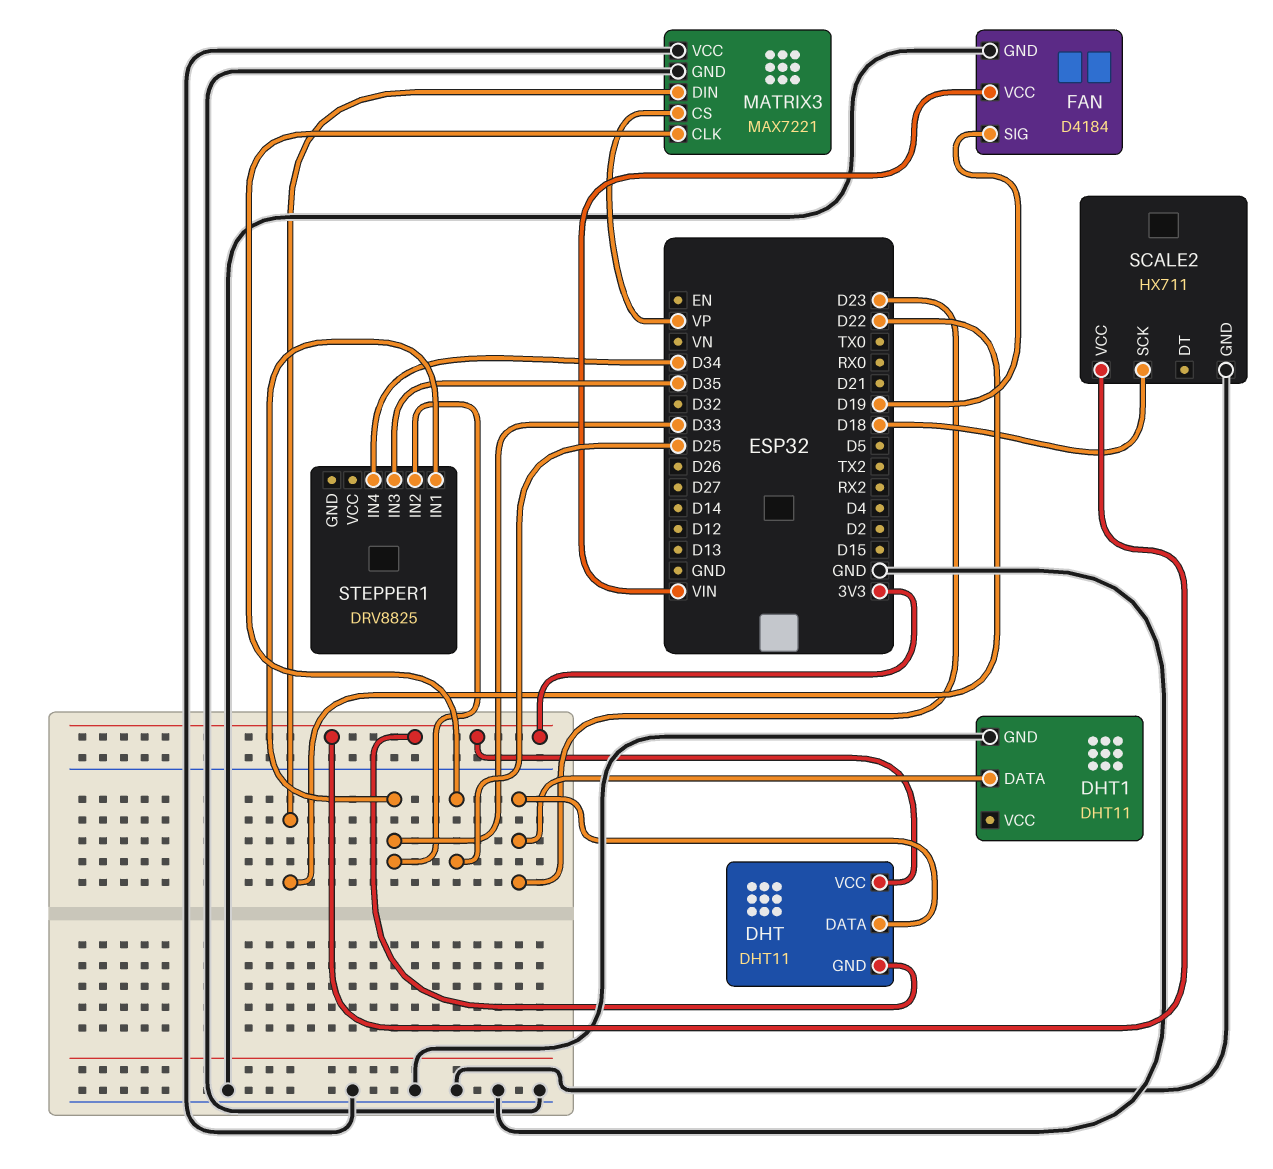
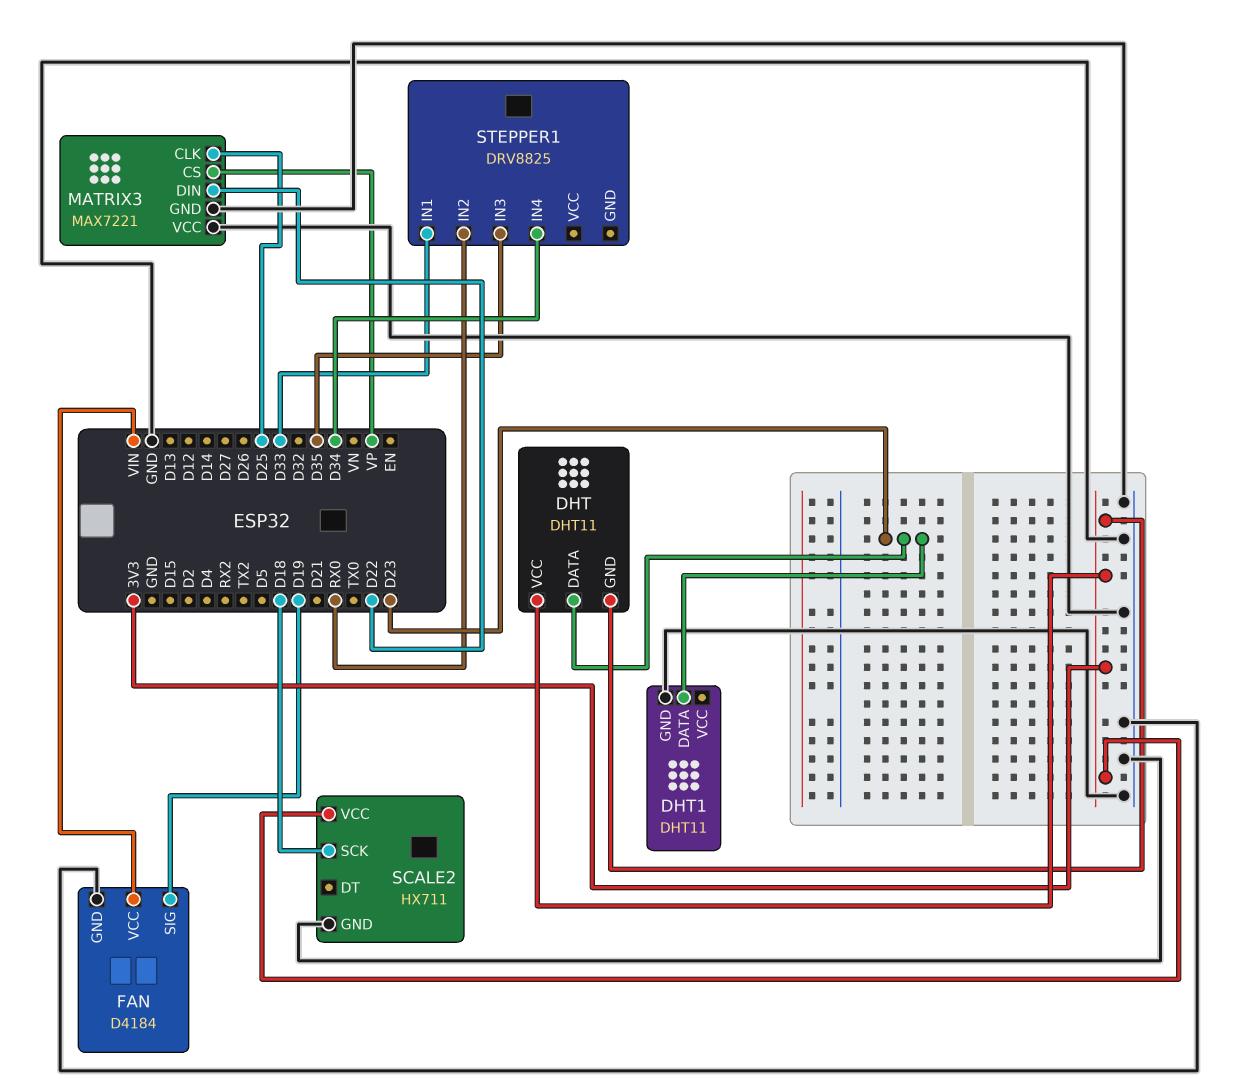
STEPPER1 pin IN2: D33 -> RX0

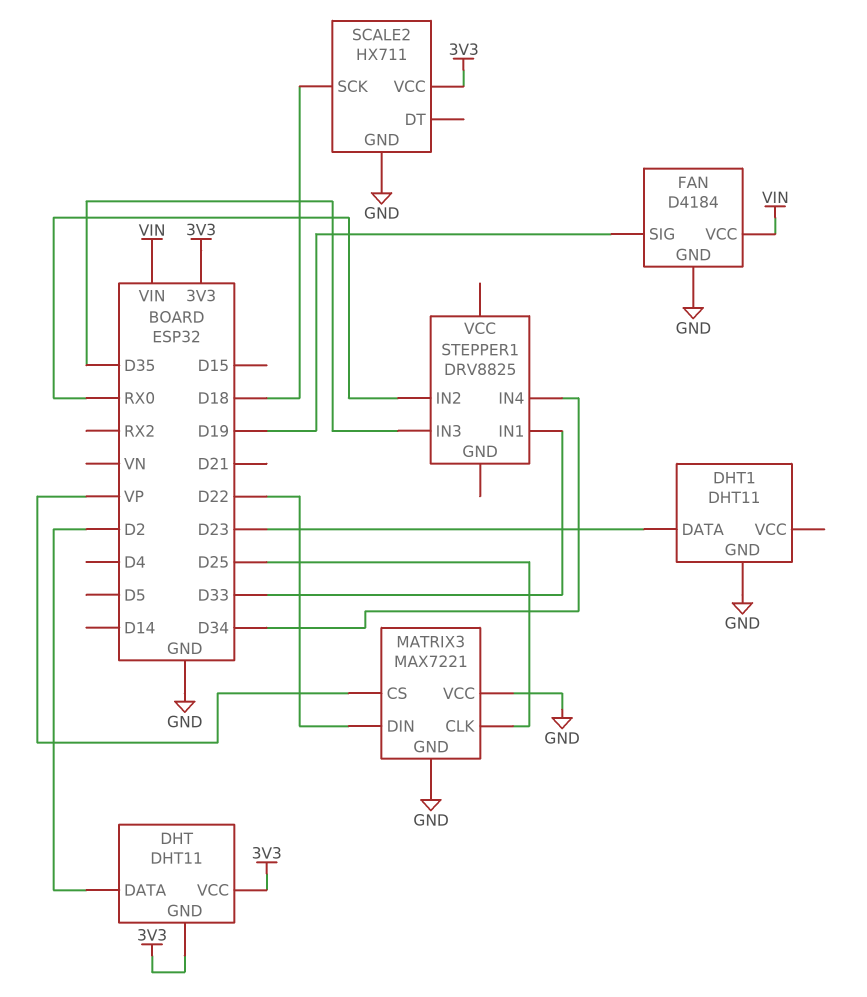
DHT pin DATA: D23 -> D2

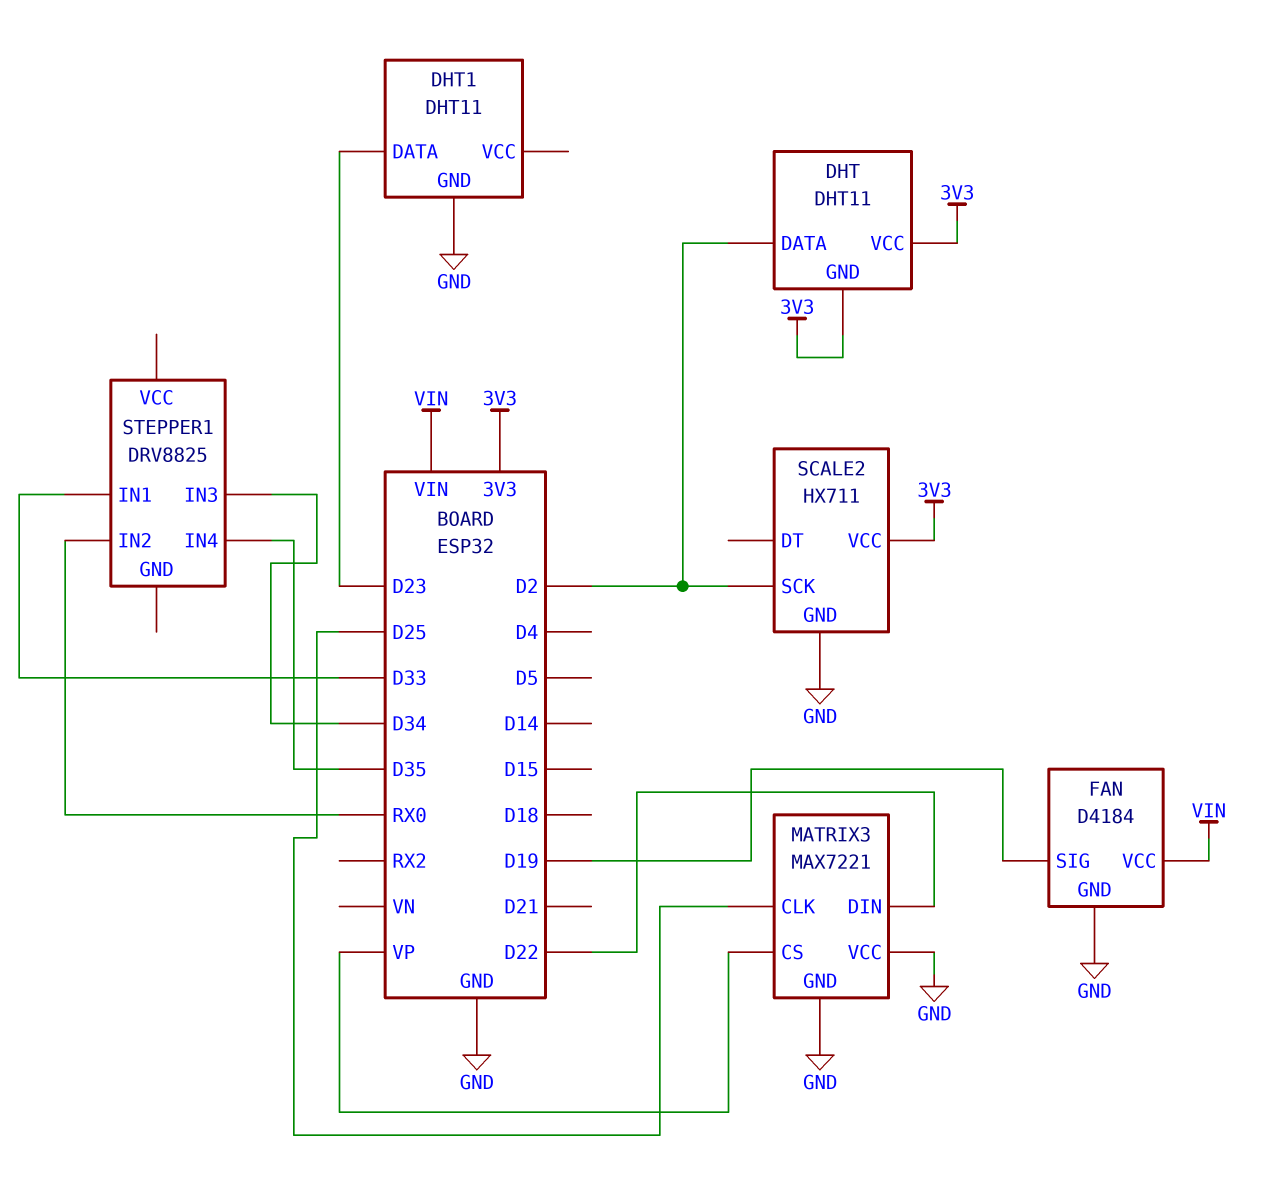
SCALE2 pin SCK: D18 -> D2
STEPPER1 pin IN3: D35 -> D34
STEPPER1 pin IN4: D34 -> D35

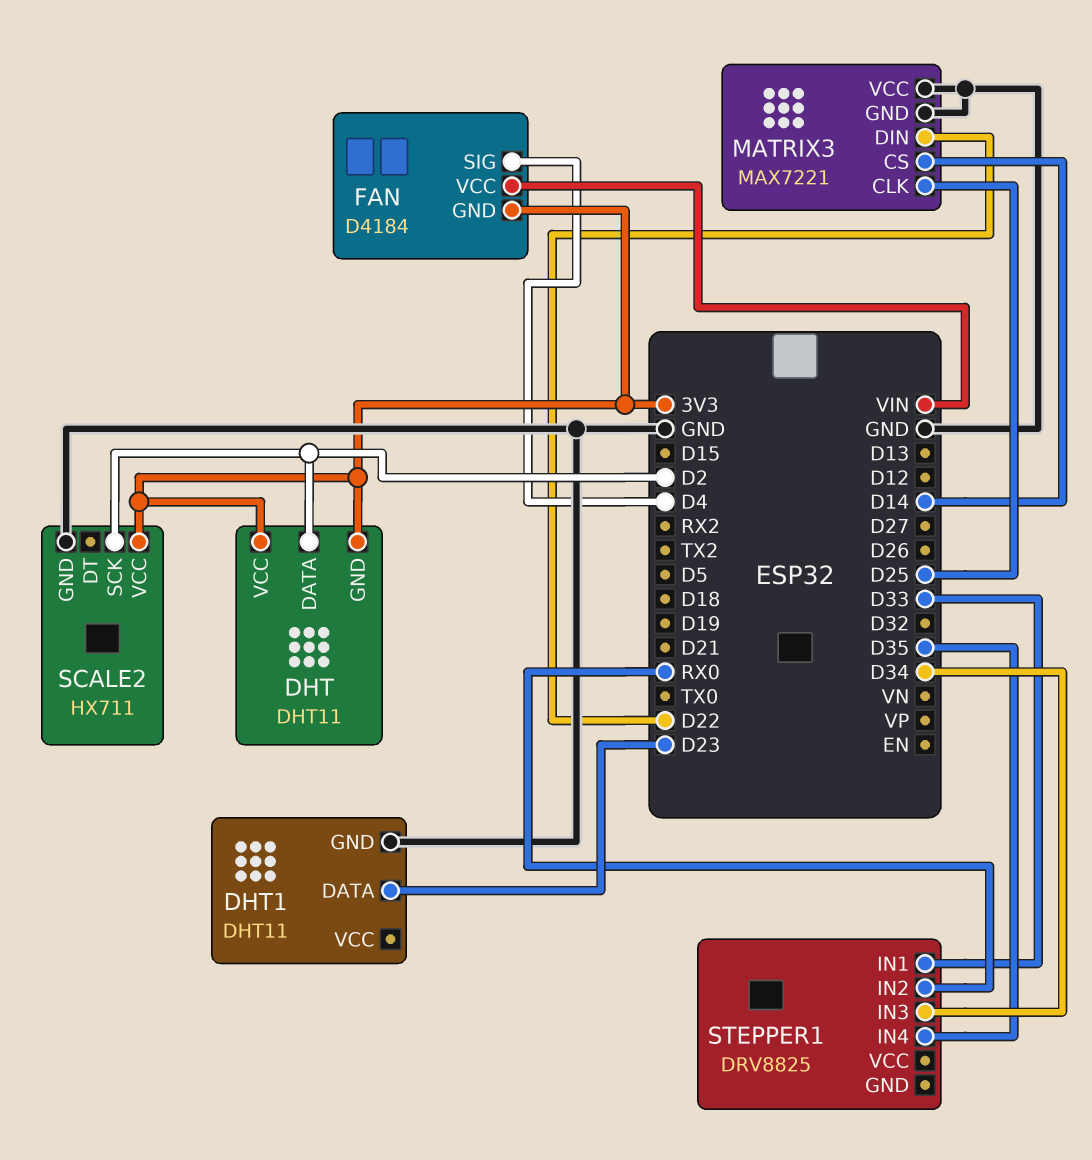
FAN pin GND: GND -> 3V3
FAN pin SIG: D19 -> D4
MATRIX3 pin CS: VP -> D14

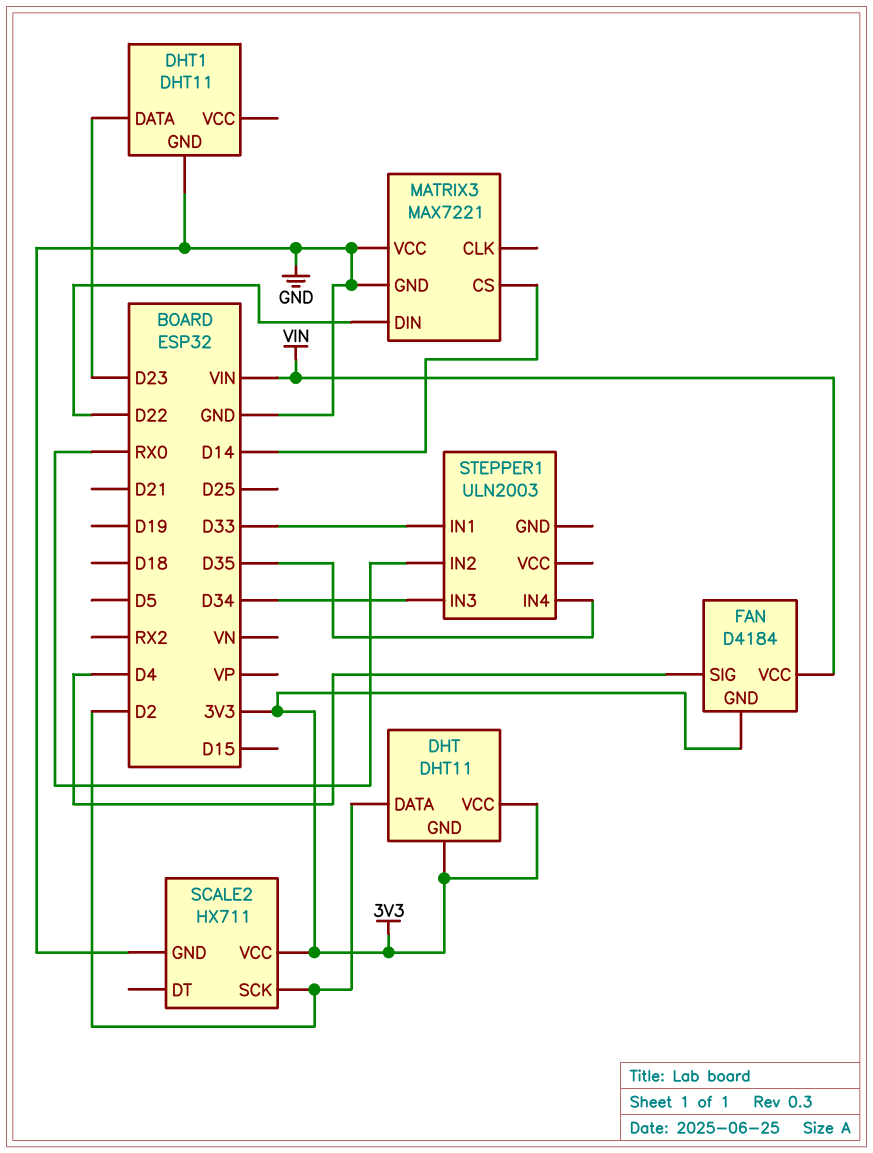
MATRIX3 pin CLK: D25 -> none
STEPPER1: DRV8825 -> ULN2003

